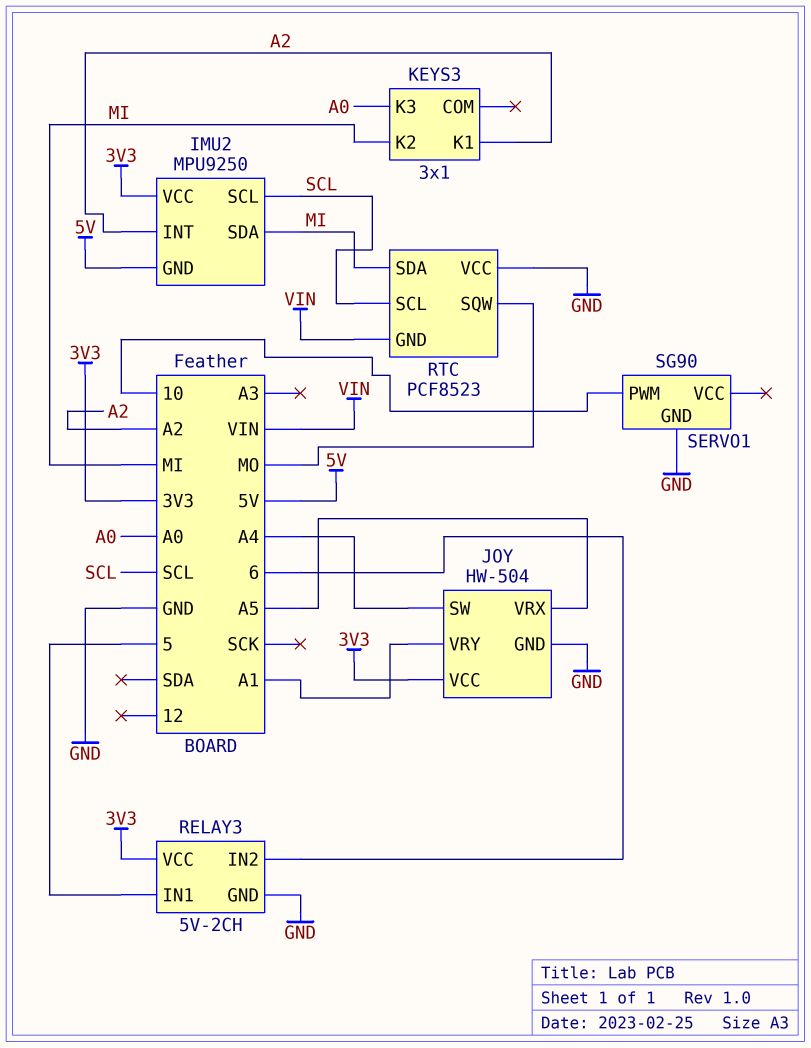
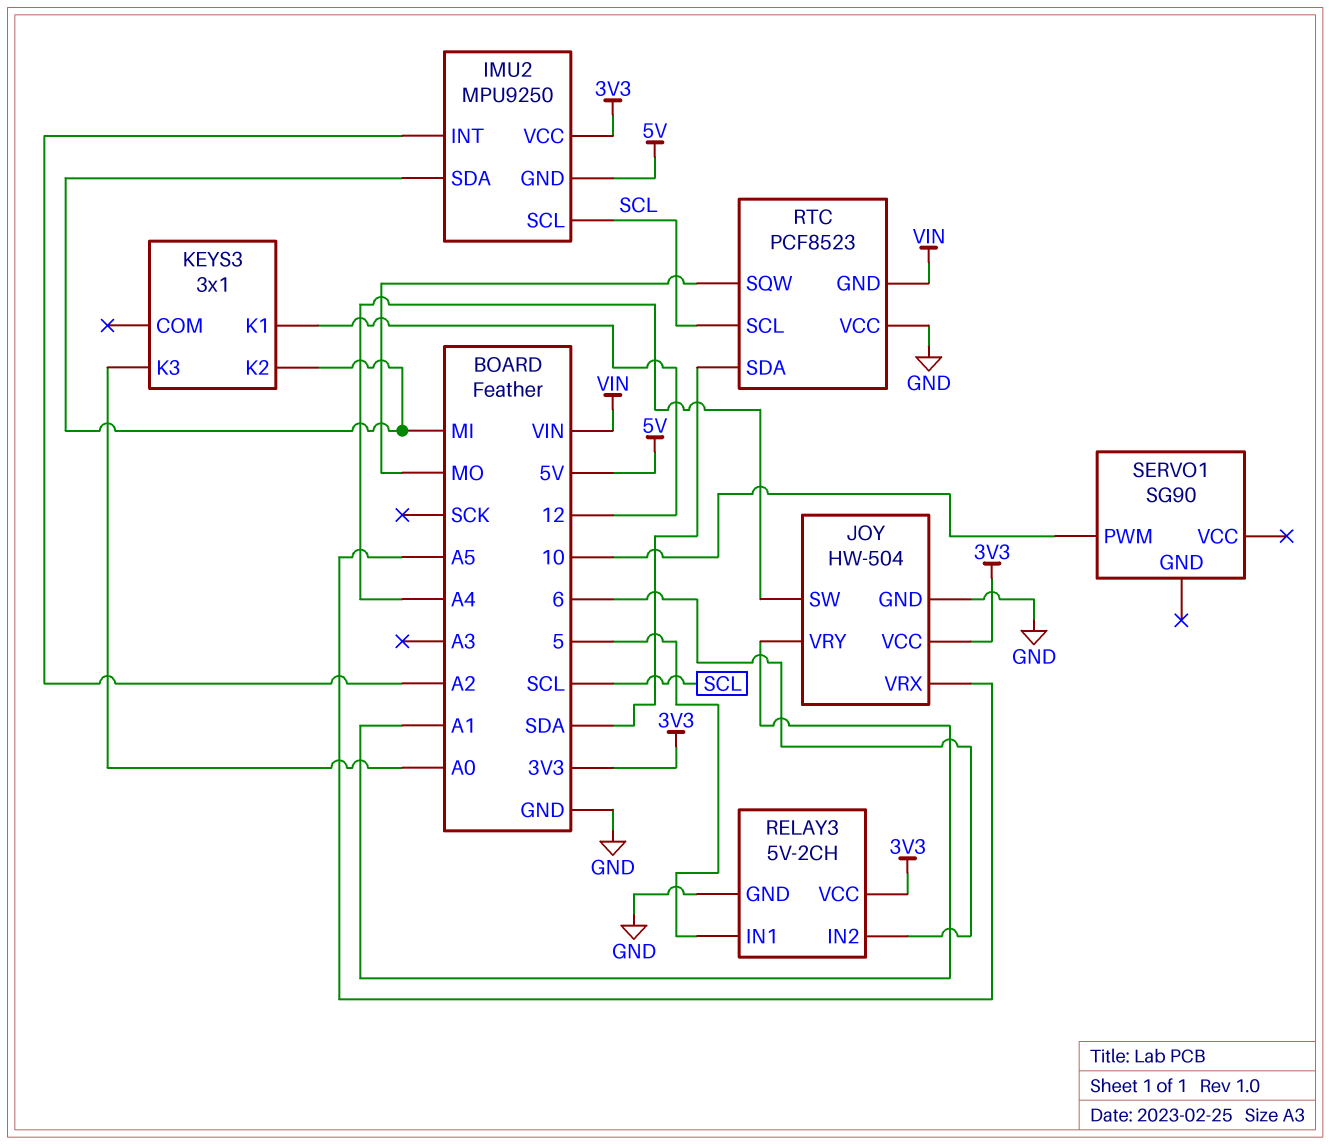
KEYS3 pin K1: A2 -> 12
RTC pin SDA: MI -> SDA
SERVO1 pin GND: GND -> none

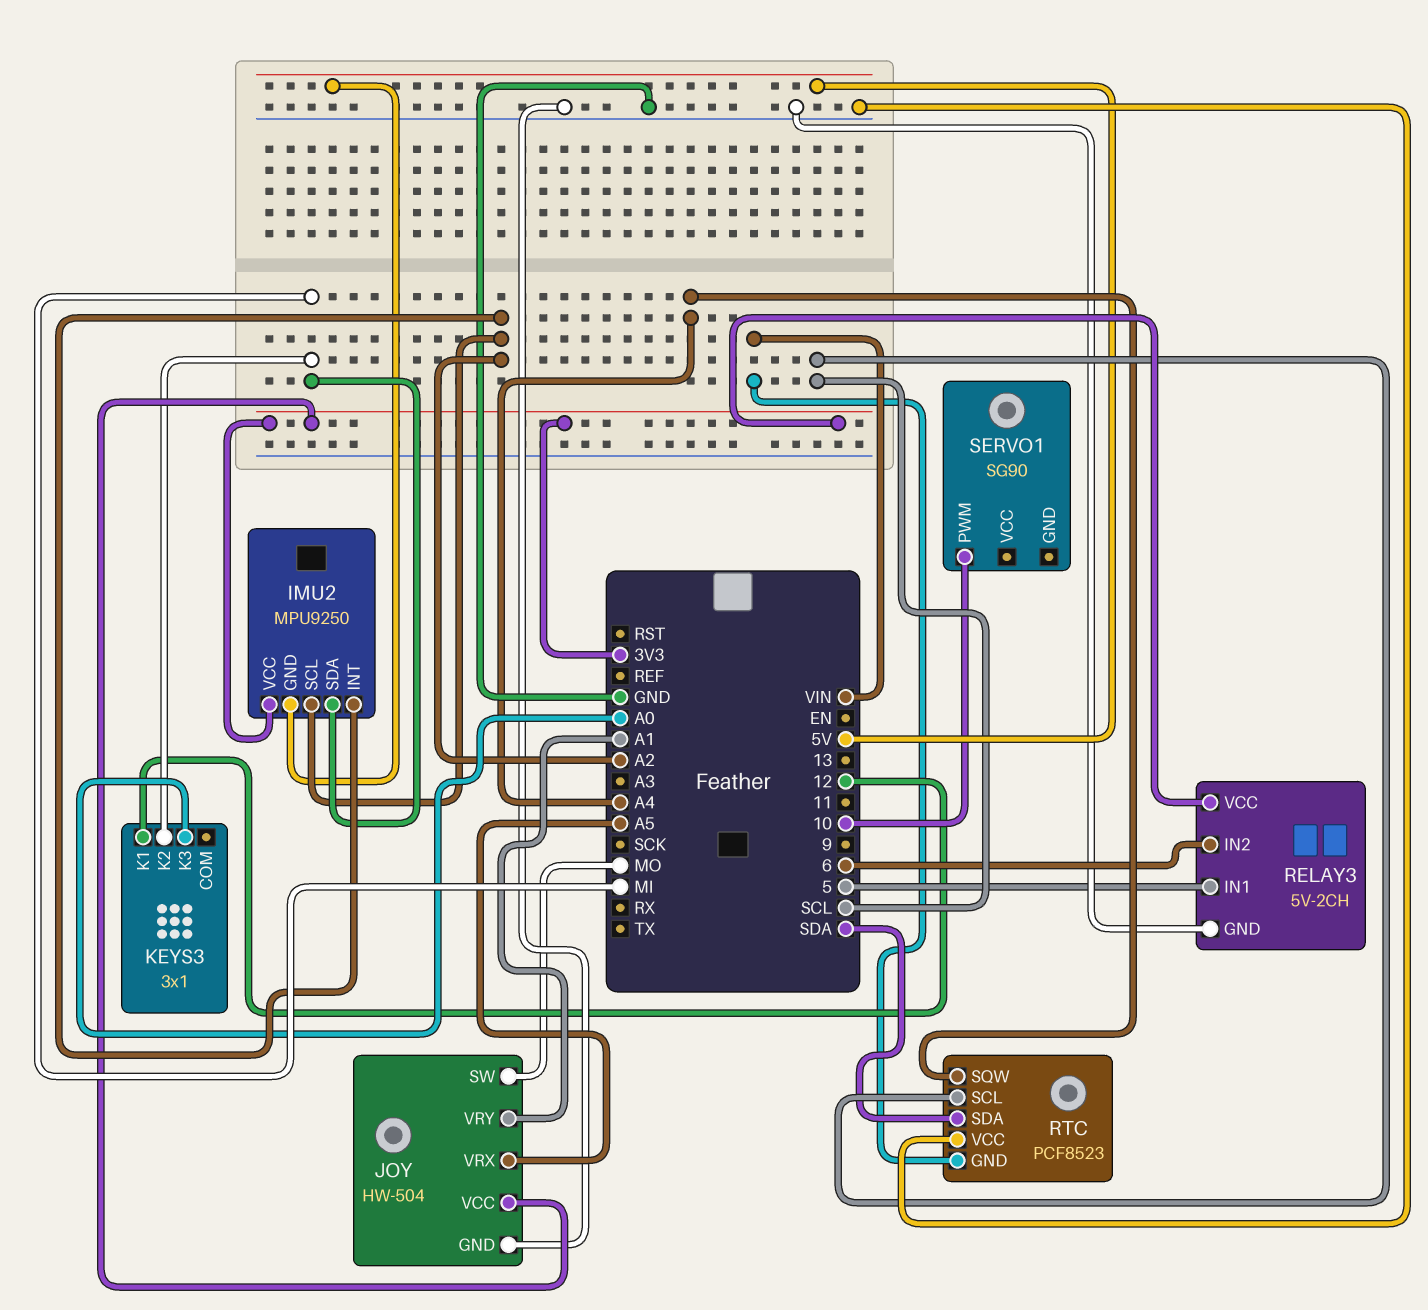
IMU2 pin SCL: SCL -> A2
JOY pin SW: A4 -> MO
RTC pin SQW: MO -> A4

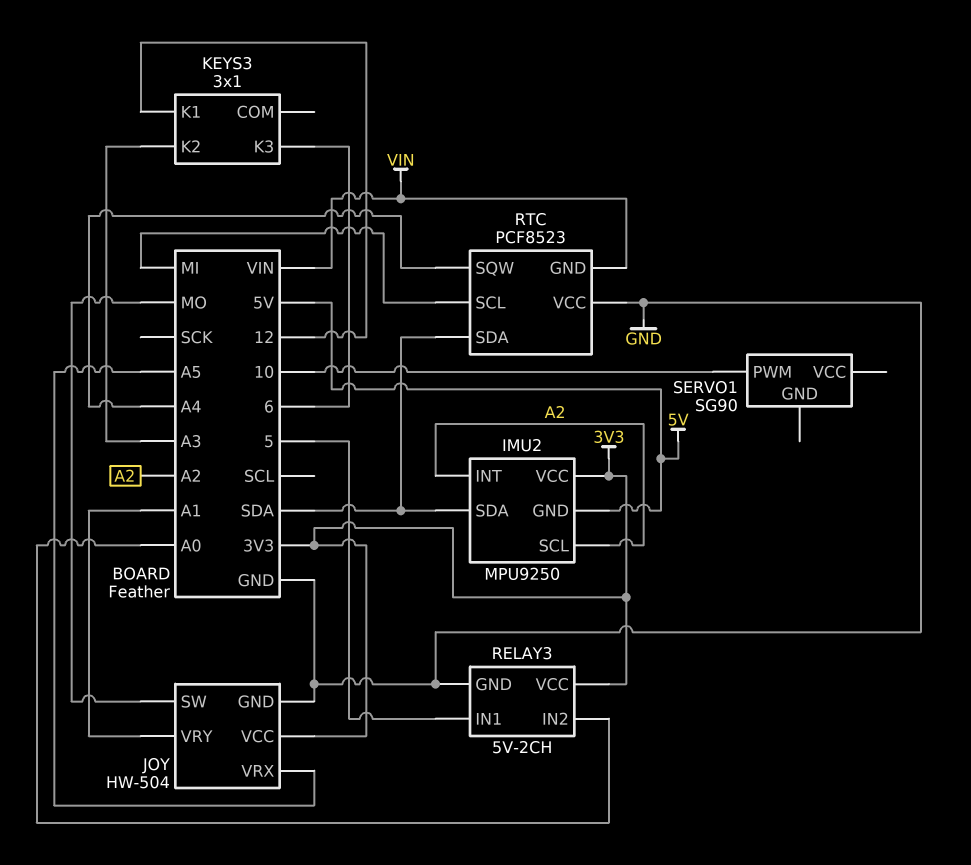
IMU2 pin SDA: MI -> SDA
KEYS3 pin K2: MI -> A3
KEYS3 pin K3: A0 -> 6
RELAY3 pin IN2: 6 -> A0
RTC pin SCL: SCL -> MI

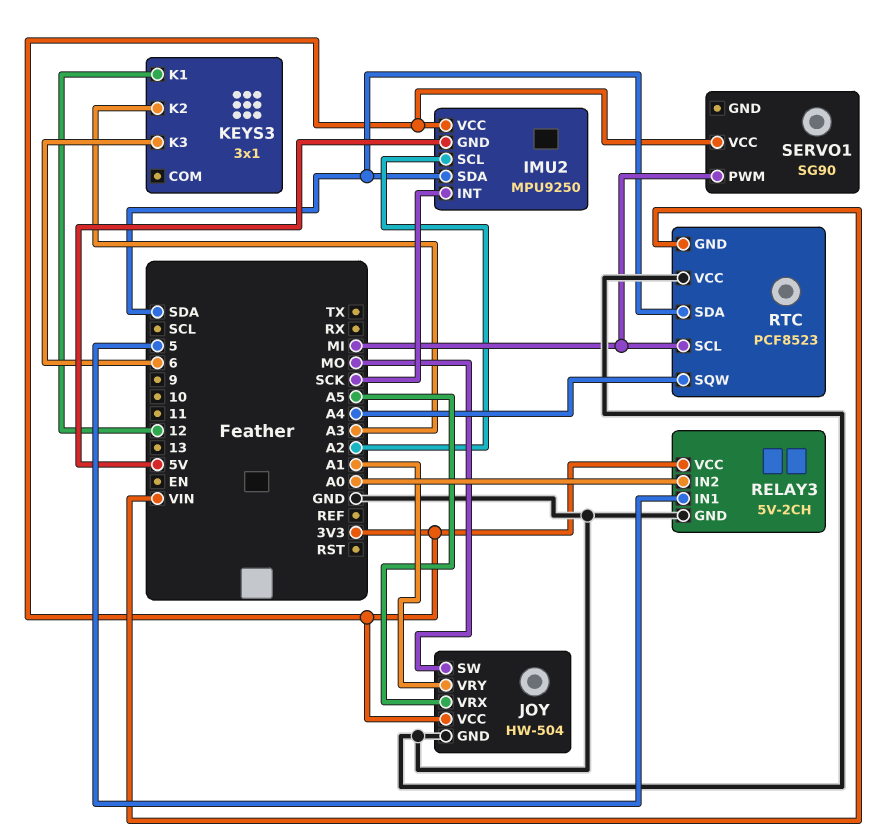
IMU2 pin INT: A2 -> SCK
SERVO1 pin PWM: 10 -> MI
SERVO1 pin VCC: none -> 3V3

